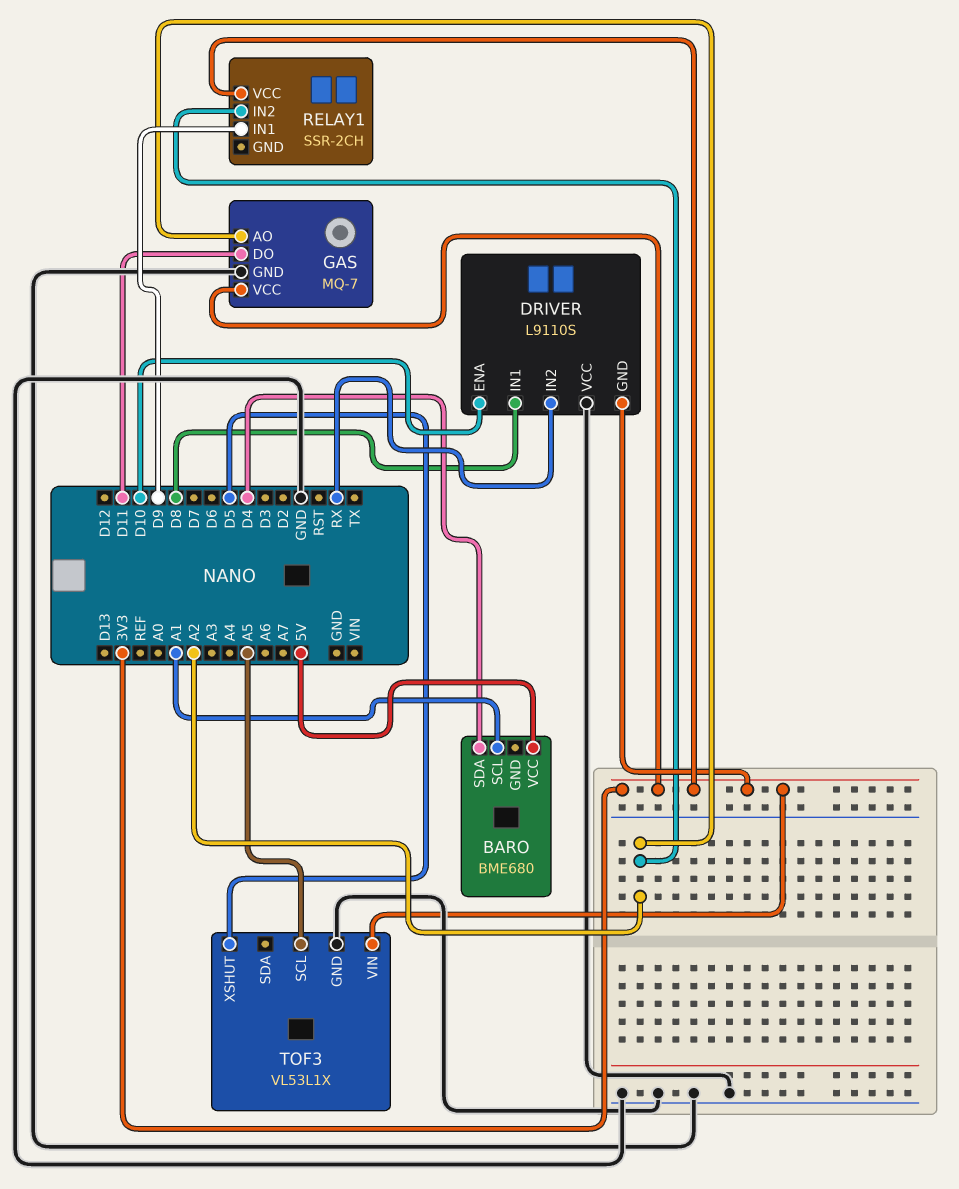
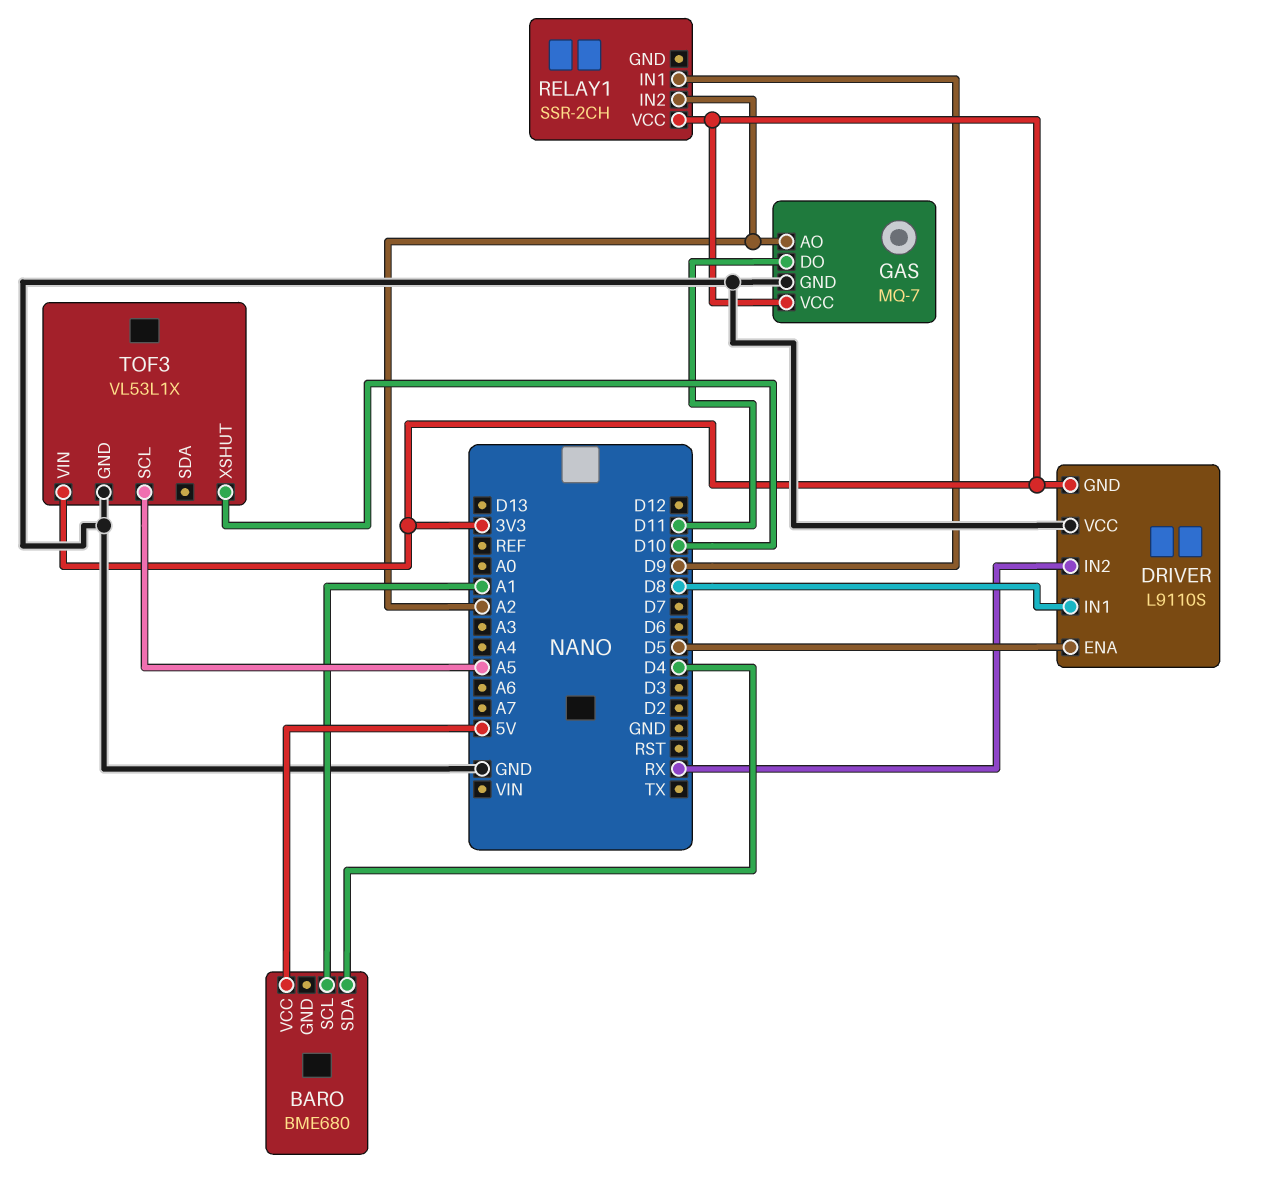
DRIVER pin ENA: D10 -> D5
TOF3 pin XSHUT: D5 -> D10

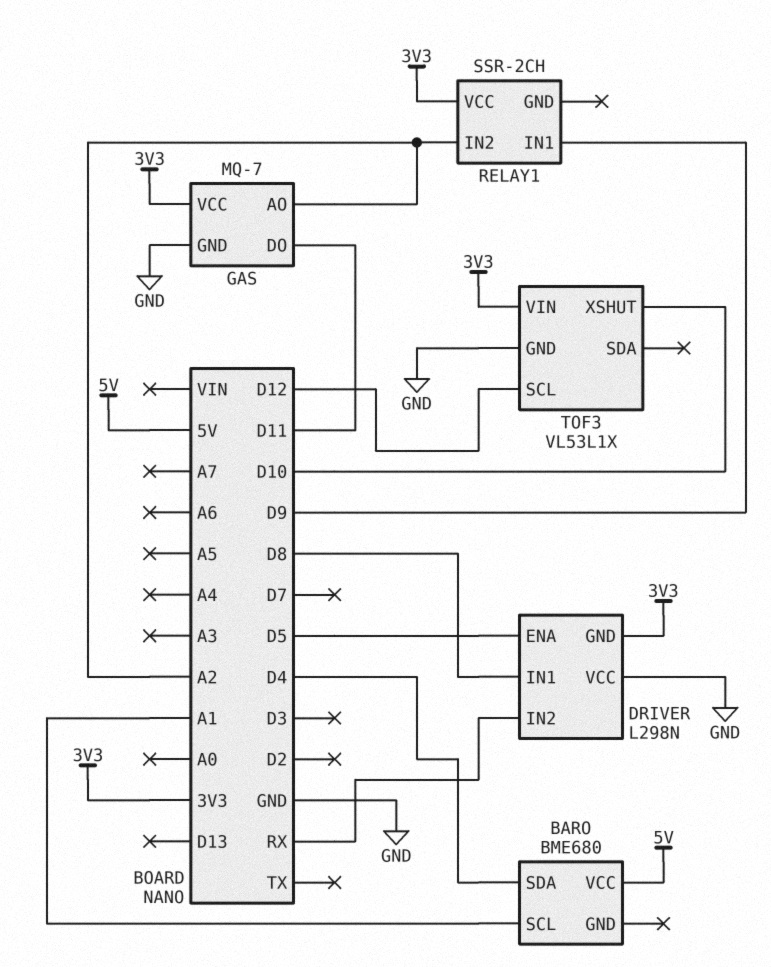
DRIVER: L9110S -> L298N
TOF3 pin SCL: A5 -> D12

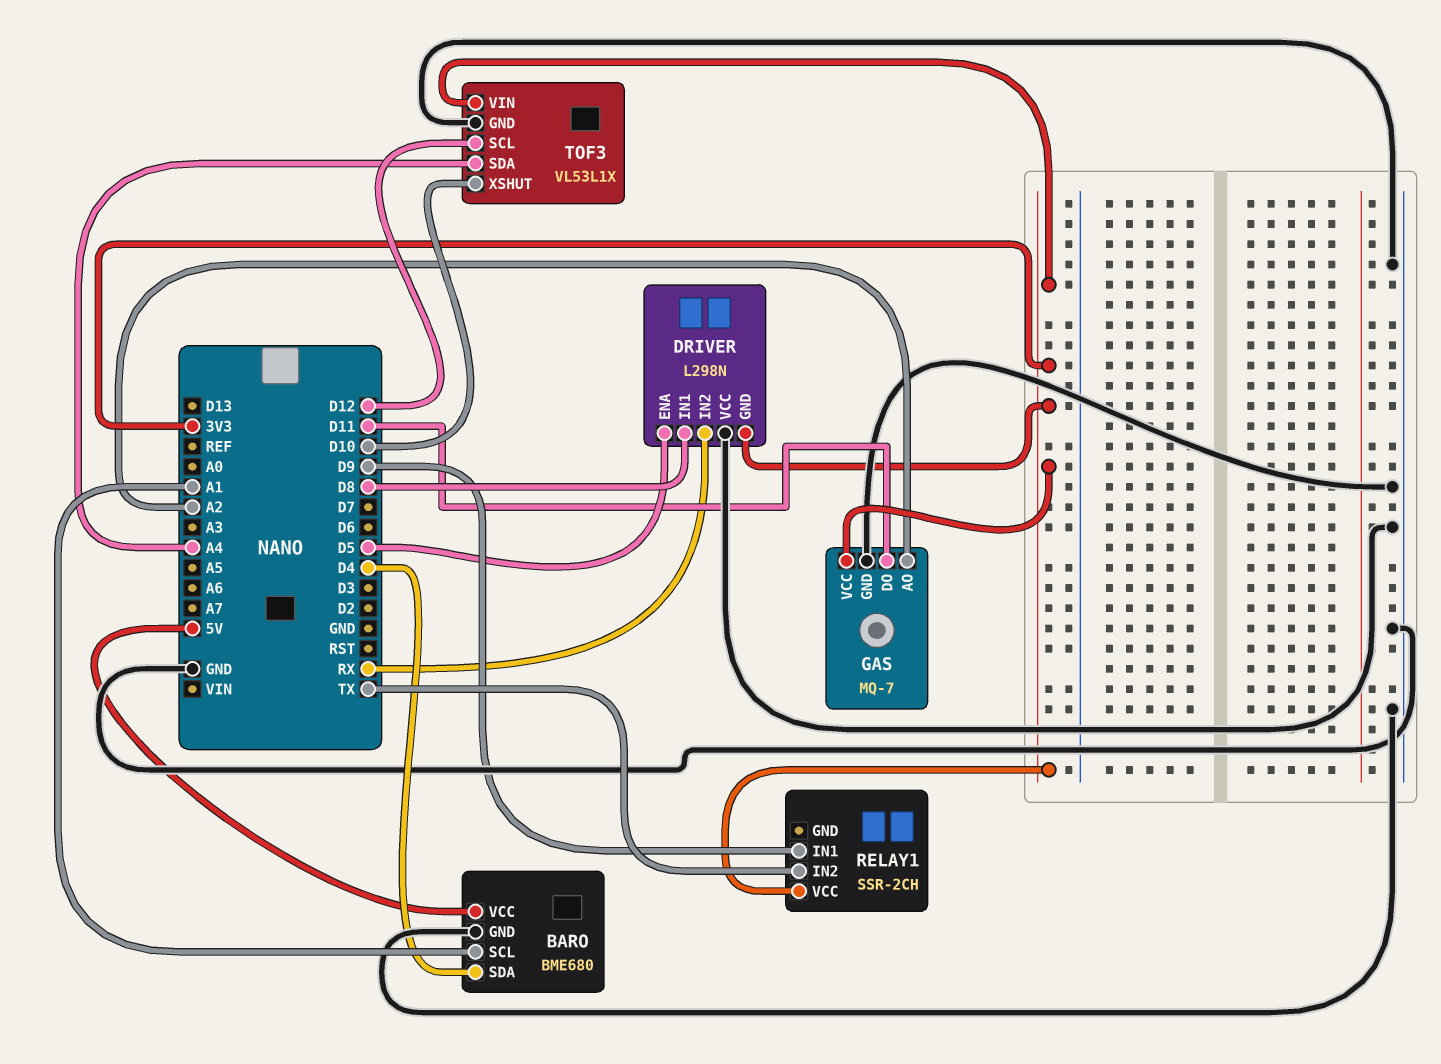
BARO pin GND: none -> GND
RELAY1 pin IN2: A2 -> TX
TOF3 pin SDA: none -> A4

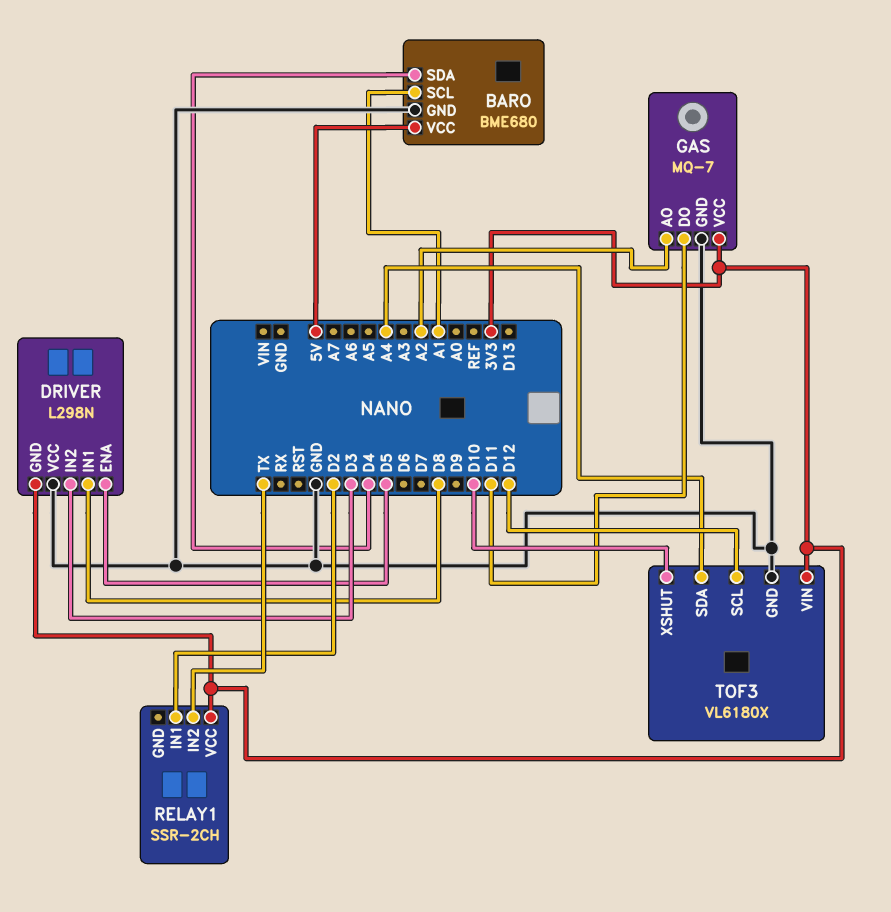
DRIVER pin IN2: RX -> D3
RELAY1 pin IN1: D9 -> D2
TOF3: VL53L1X -> VL6180X

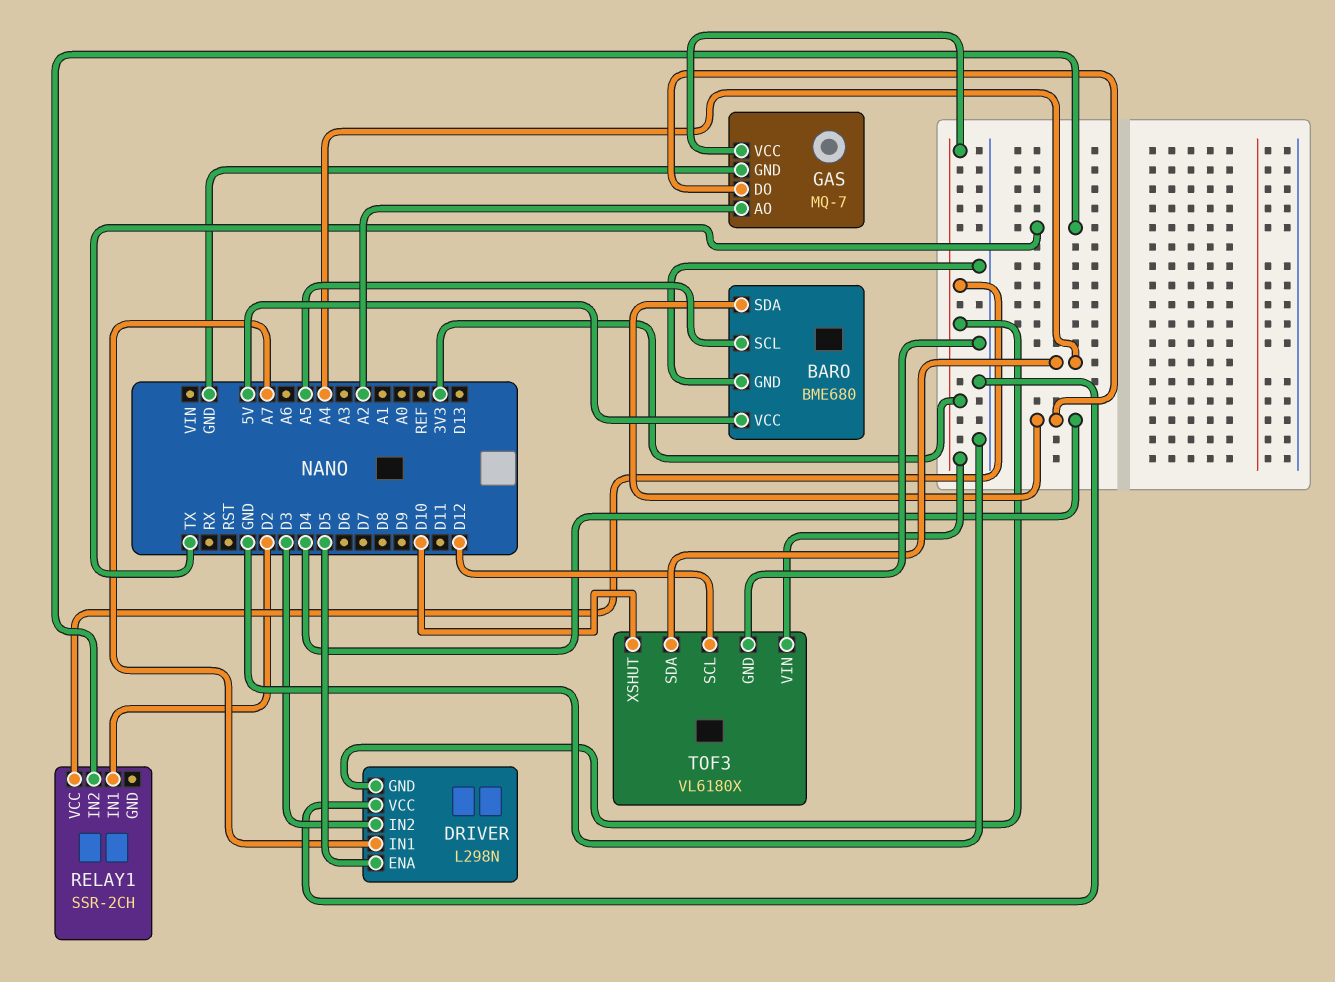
BARO pin SCL: A1 -> A5
DRIVER pin IN1: D8 -> A7
GAS pin DO: D11 -> D4

